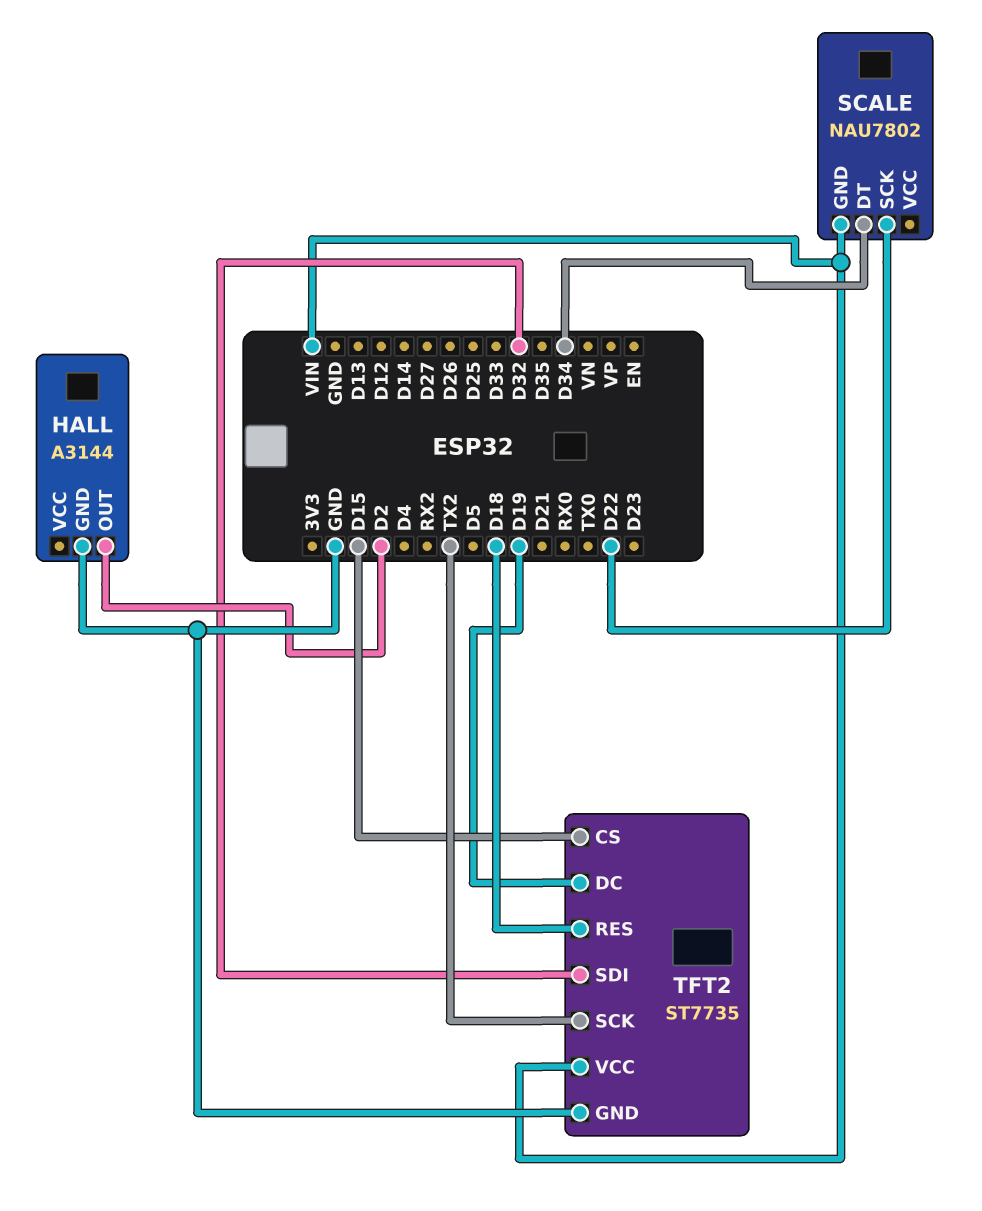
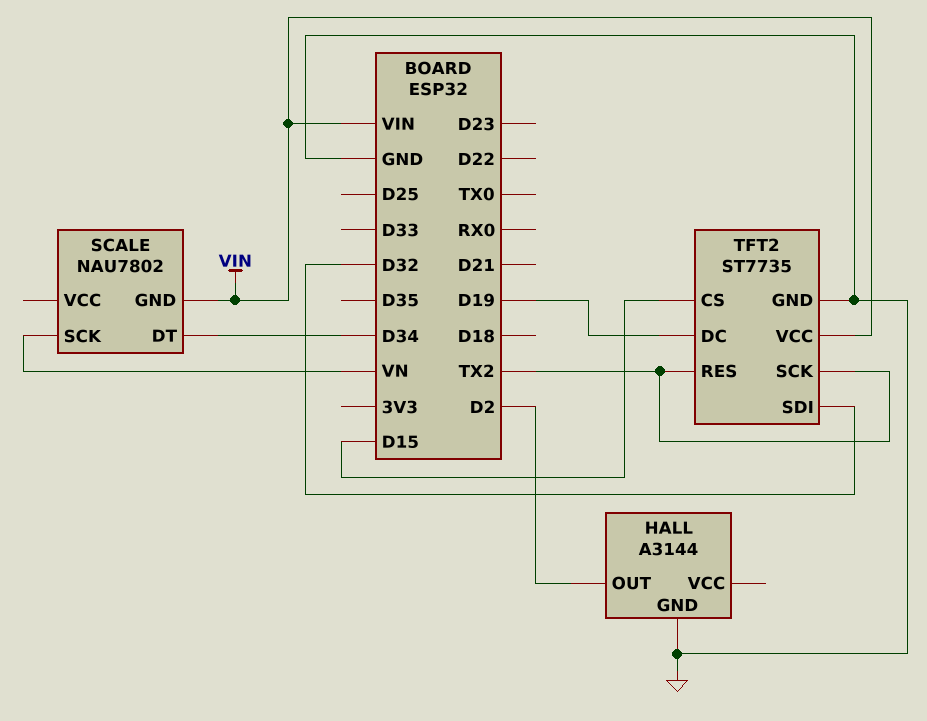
SCALE pin SCK: D22 -> VN
TFT2 pin RES: D18 -> TX2

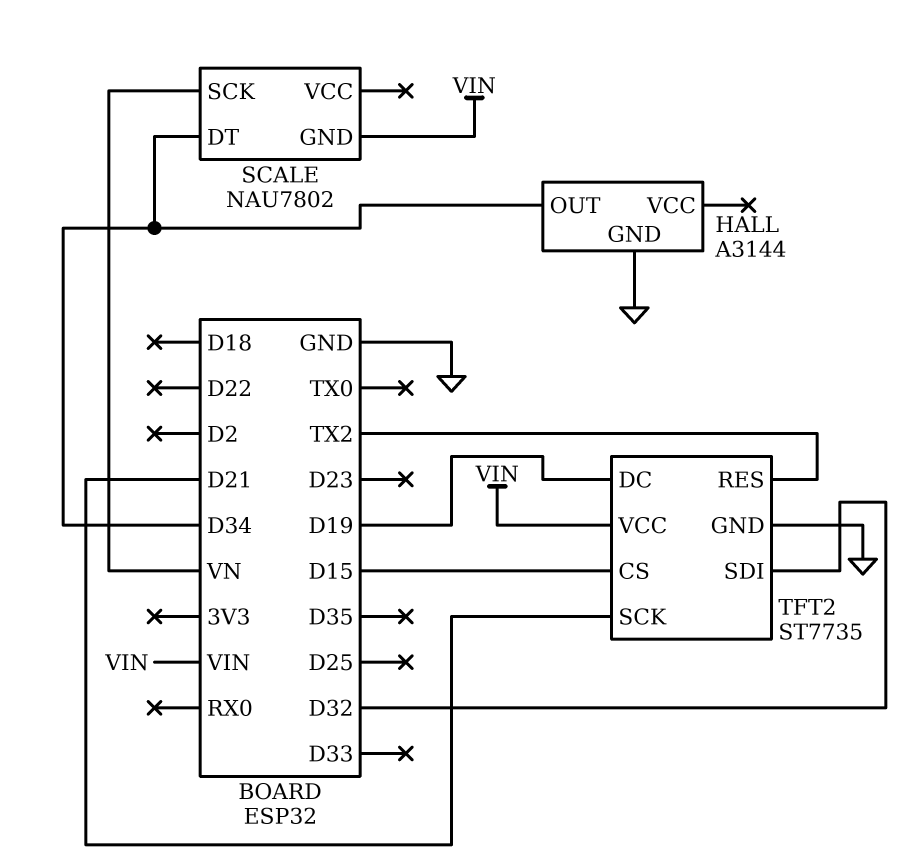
HALL pin OUT: D2 -> D34
TFT2 pin SCK: TX2 -> D21

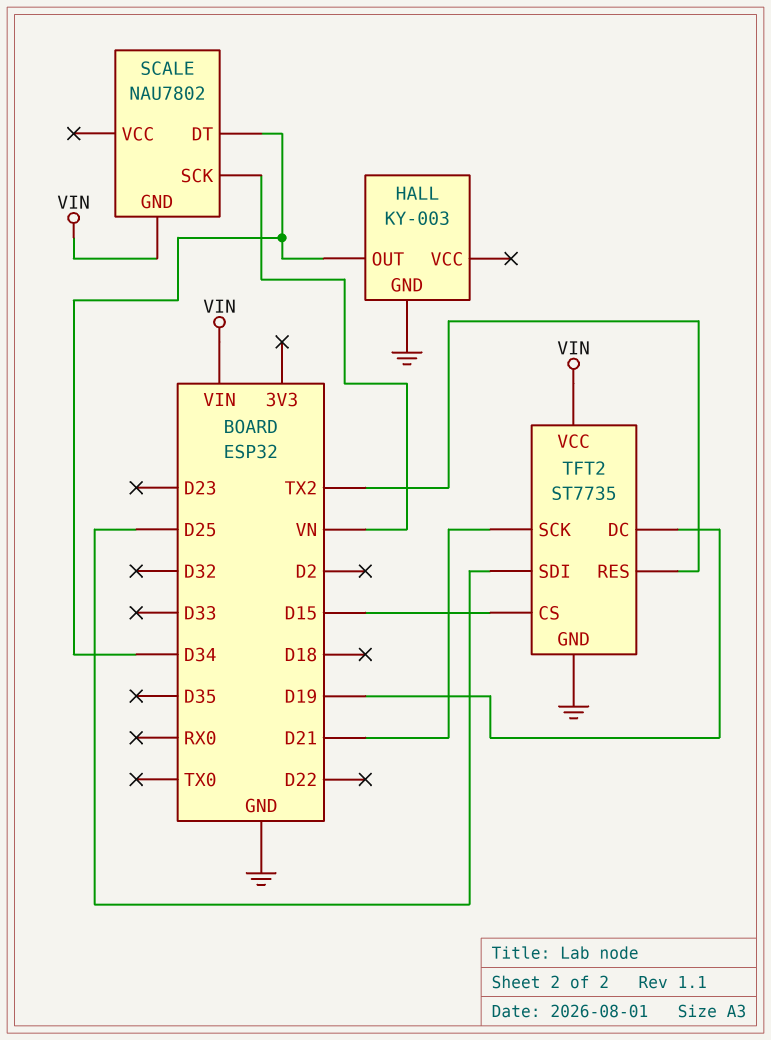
HALL: A3144 -> KY-003
TFT2 pin SDI: D32 -> D25

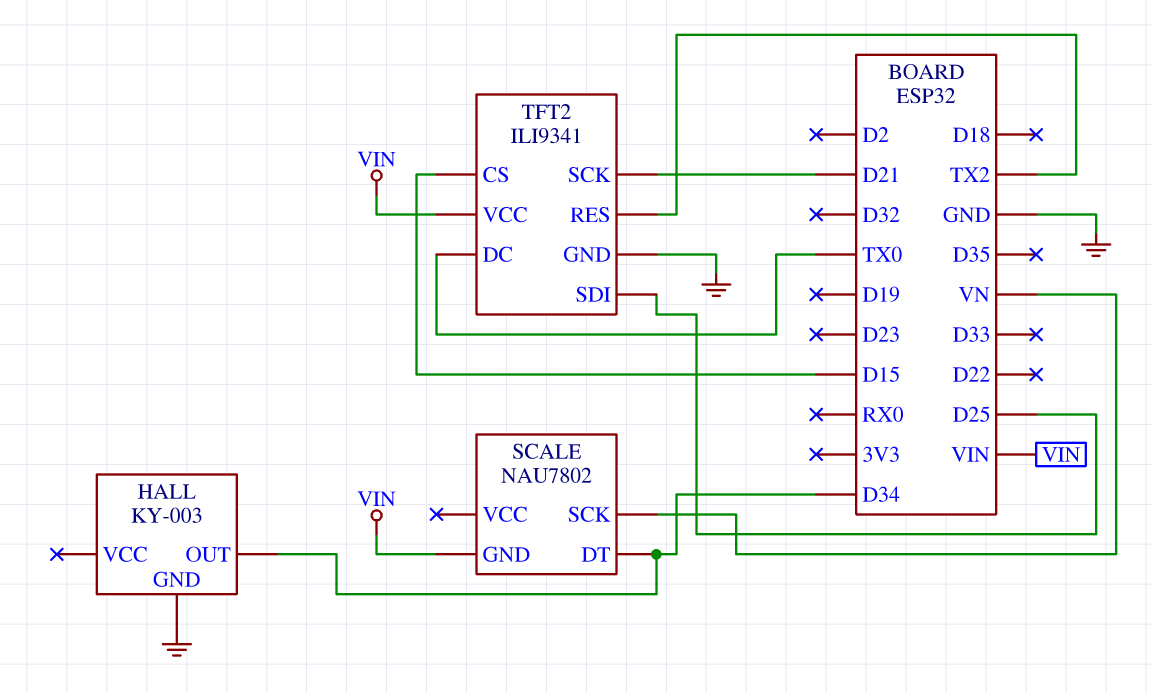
TFT2: ST7735 -> ILI9341
TFT2 pin DC: D19 -> TX0

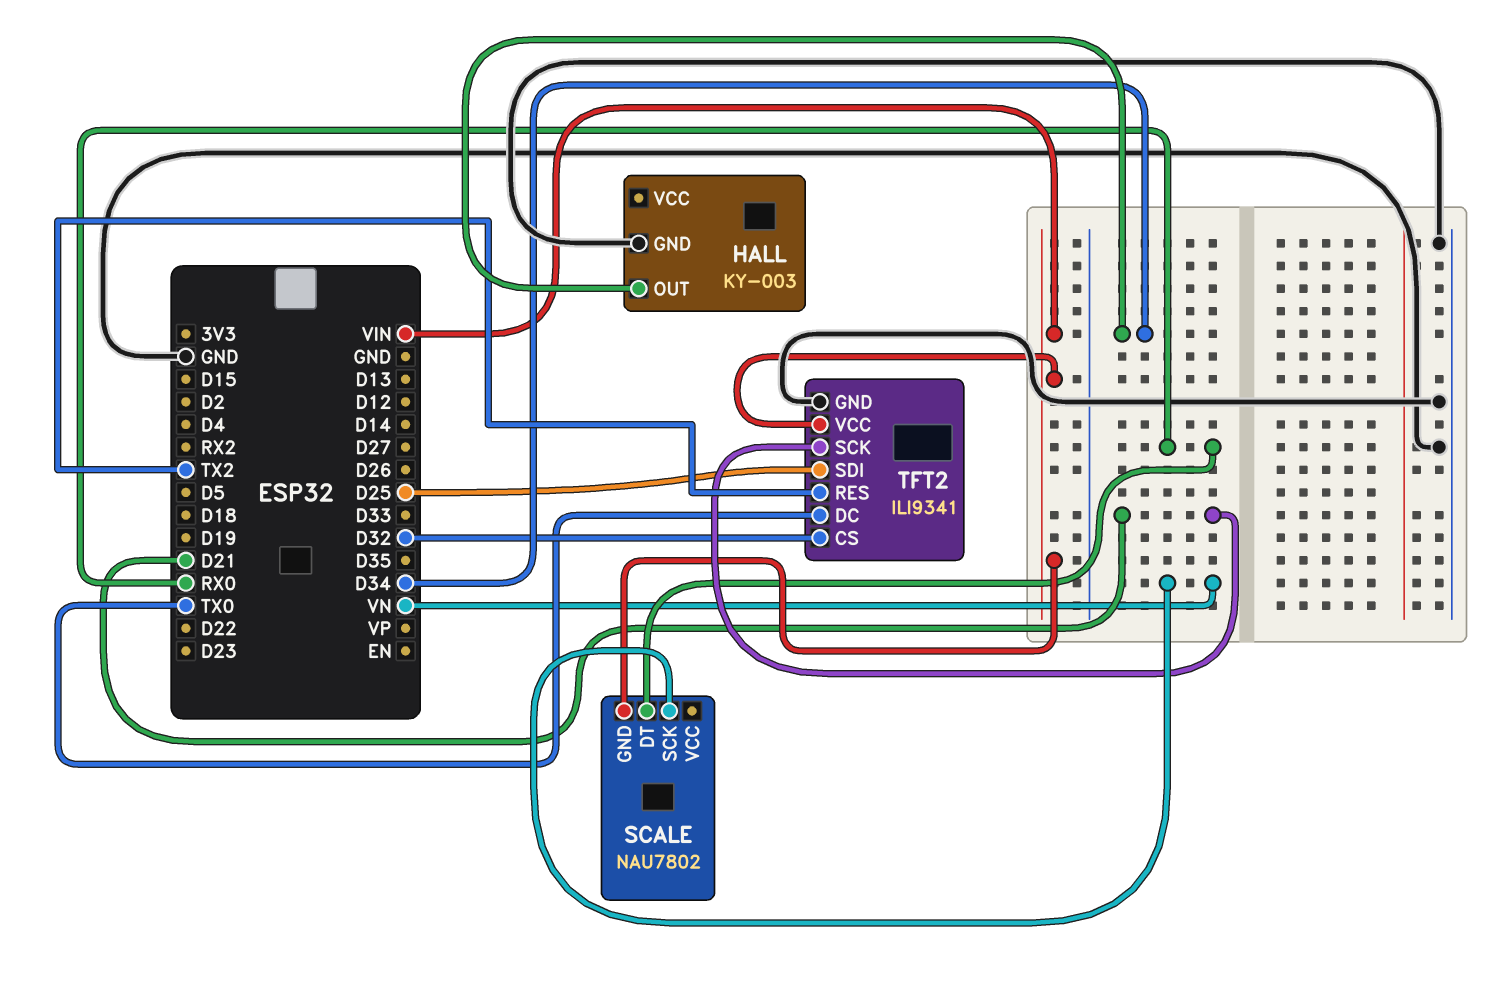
SCALE pin DT: D34 -> RX0
TFT2 pin CS: D15 -> D32

